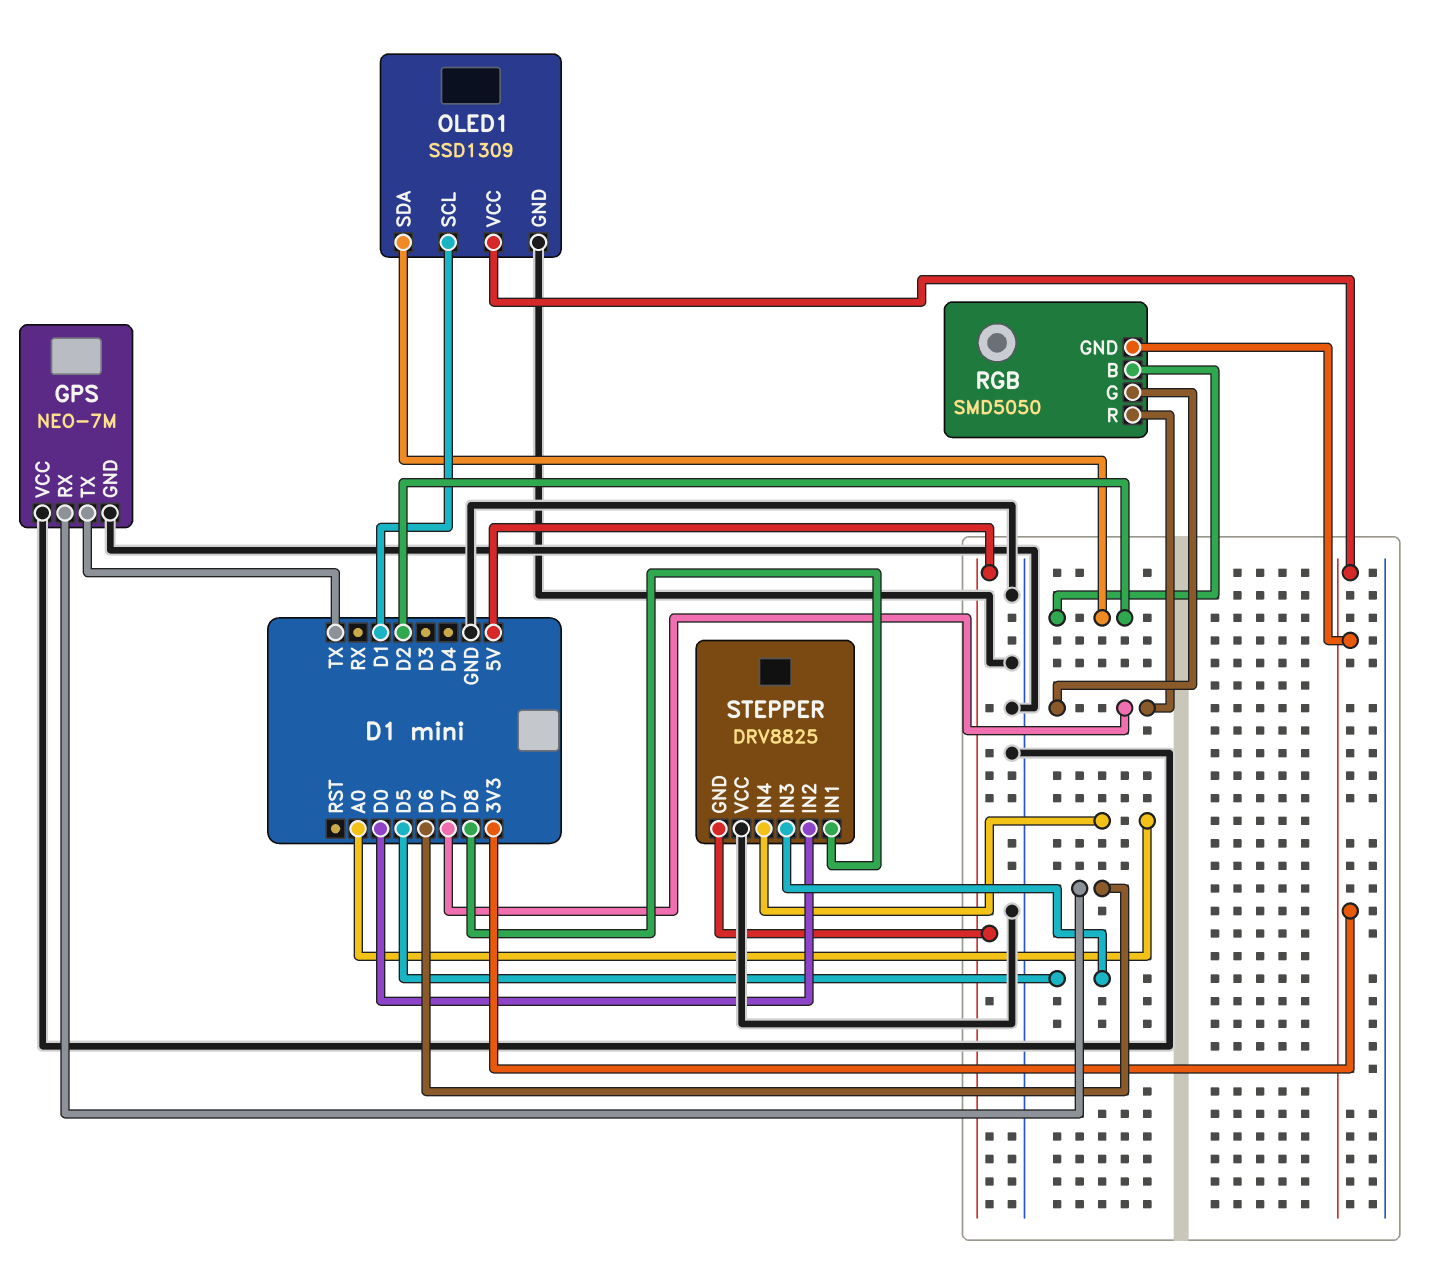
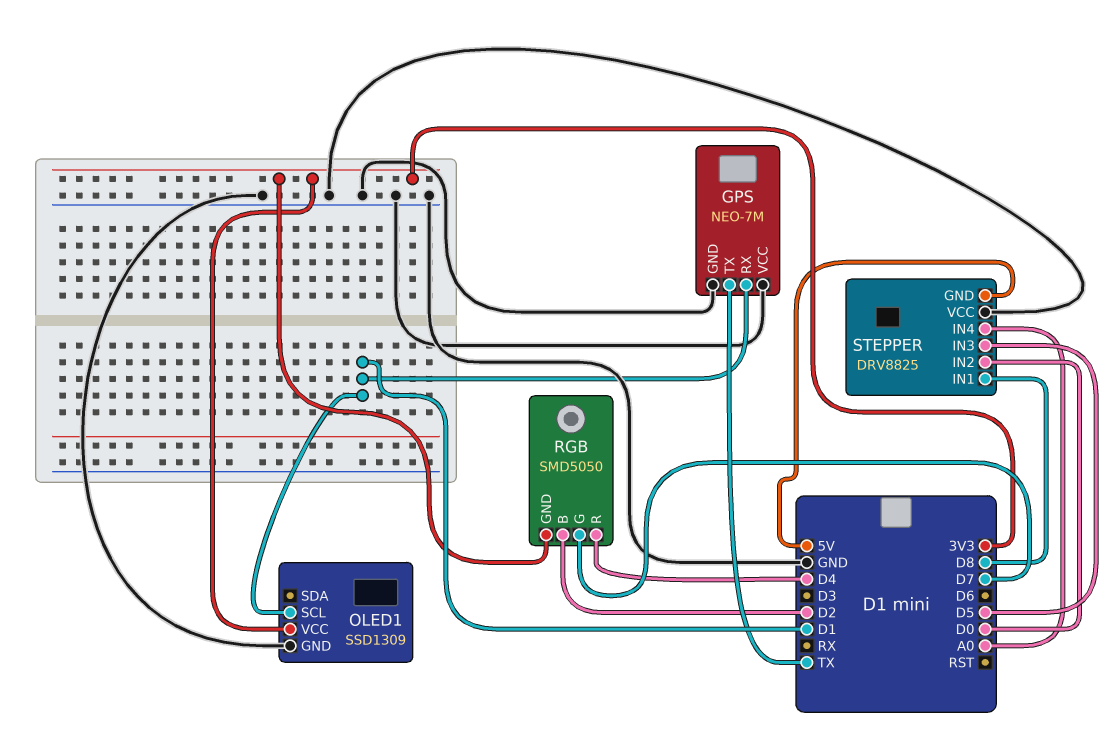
GPS pin RX: D6 -> D1
OLED1 pin SDA: D2 -> none
RGB pin R: D7 -> D4

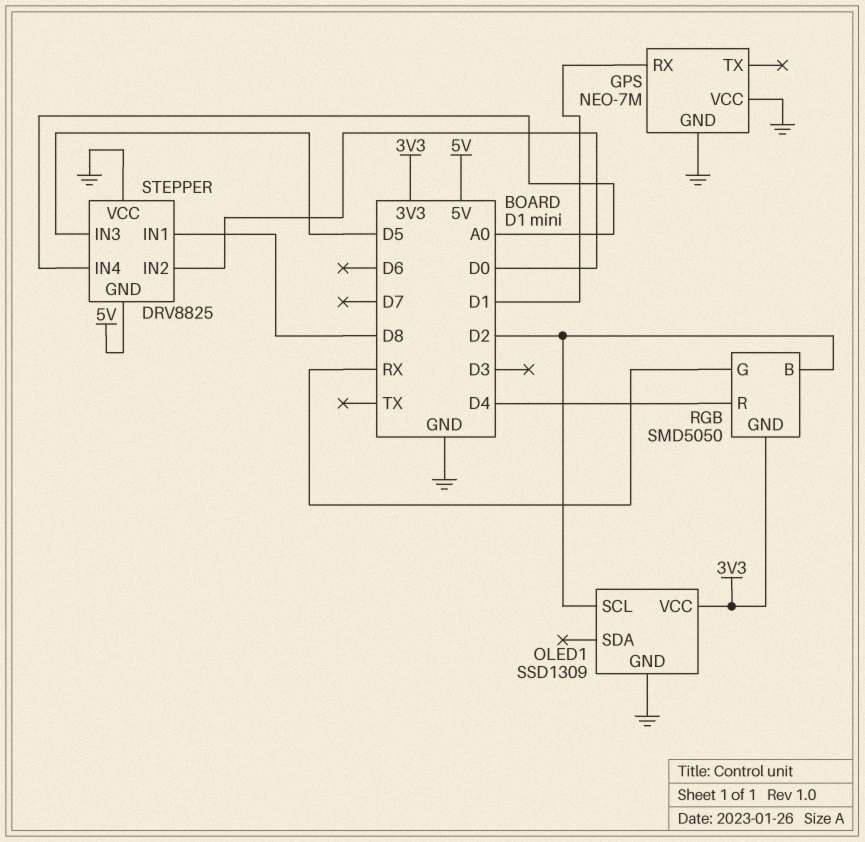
GPS pin TX: TX -> none
OLED1 pin SCL: D1 -> D2
RGB pin G: D7 -> RX

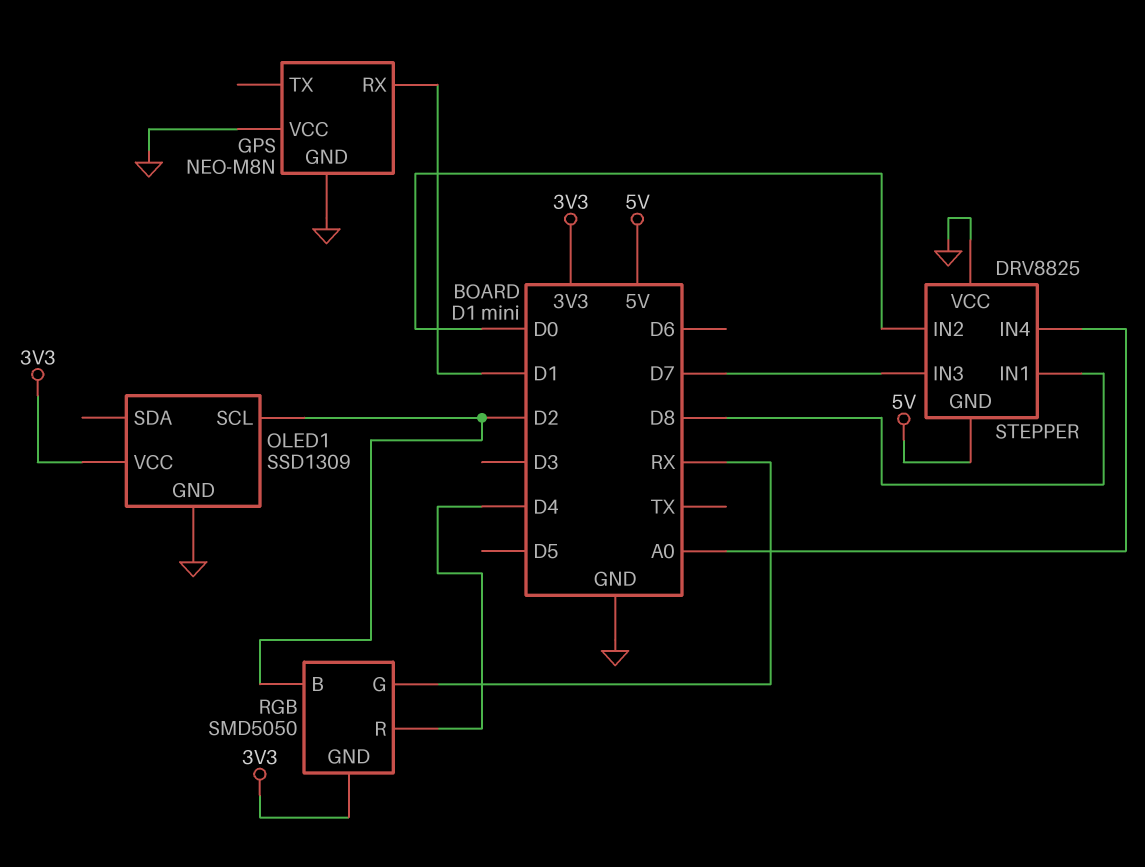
GPS: NEO-7M -> NEO-M8N
STEPPER pin IN3: D5 -> D7

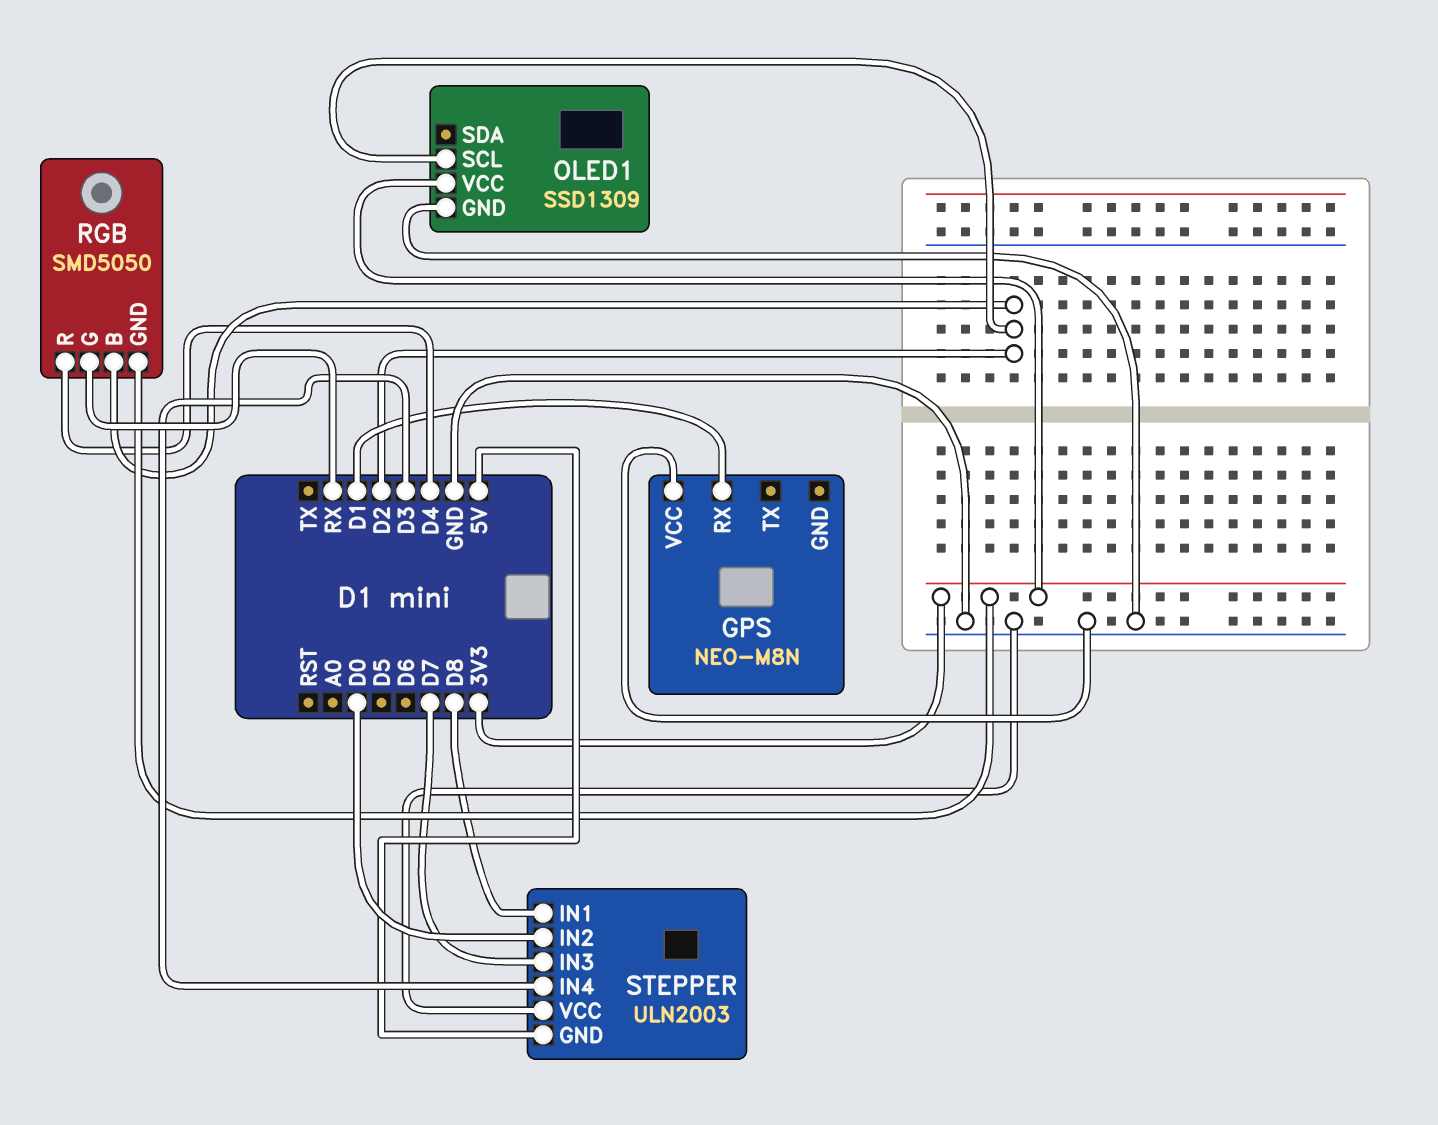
GPS pin GND: GND -> none
STEPPER: DRV8825 -> ULN2003
STEPPER pin IN4: A0 -> D3

